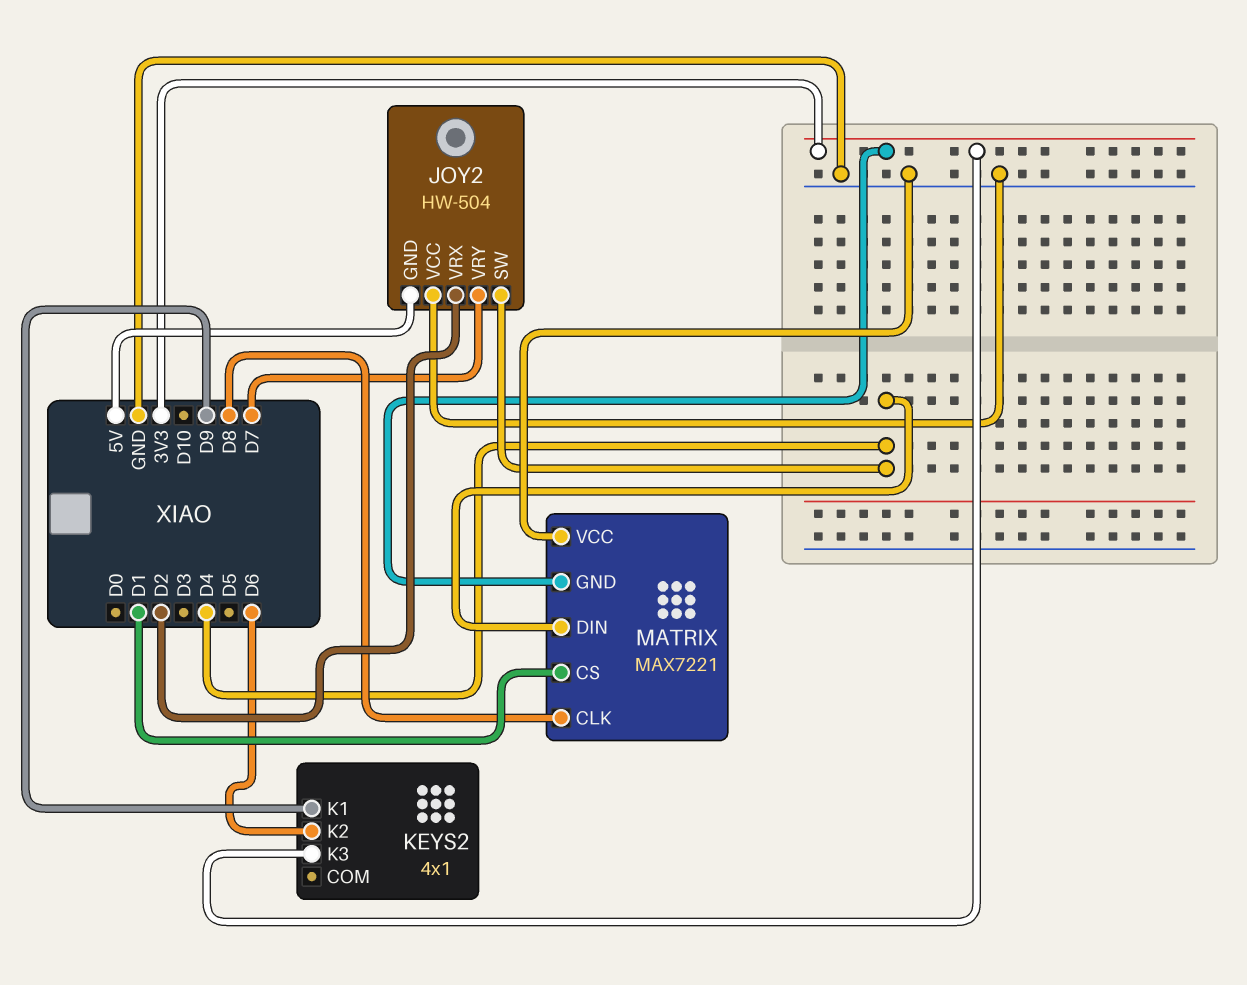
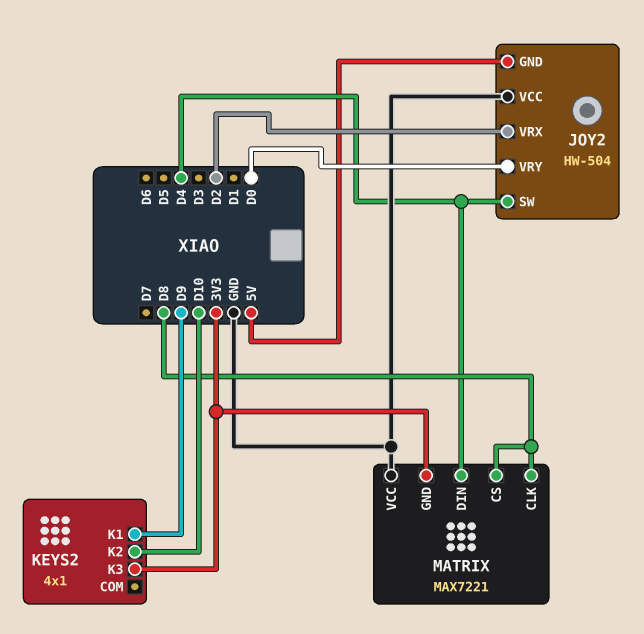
JOY2 pin VRY: D7 -> D0
KEYS2 pin K2: D6 -> D10
MATRIX pin CS: D1 -> D8

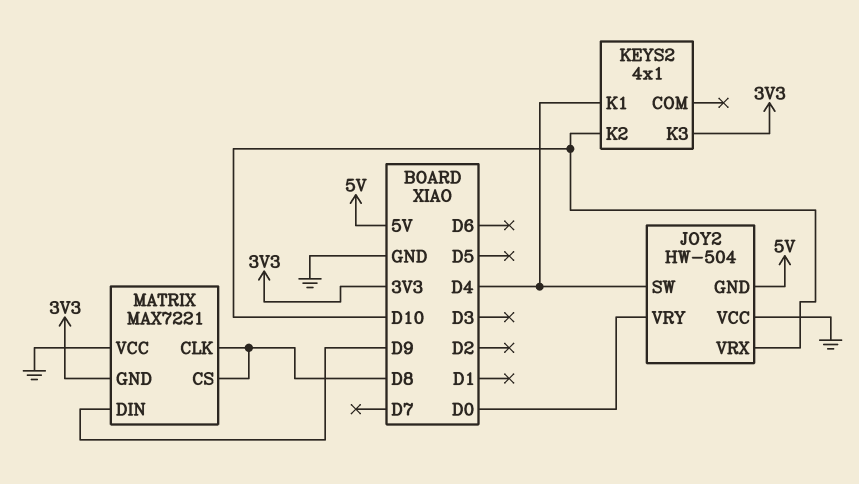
JOY2 pin VRX: D2 -> D10
KEYS2 pin K1: D9 -> D4
MATRIX pin DIN: D4 -> D9

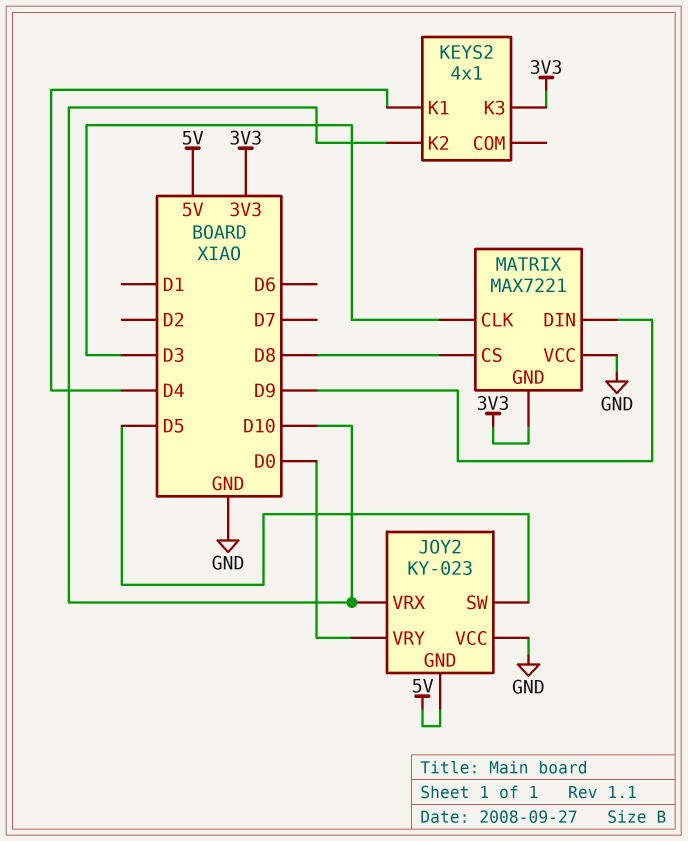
JOY2: HW-504 -> KY-023
JOY2 pin SW: D4 -> D5
MATRIX pin CLK: D8 -> D3

